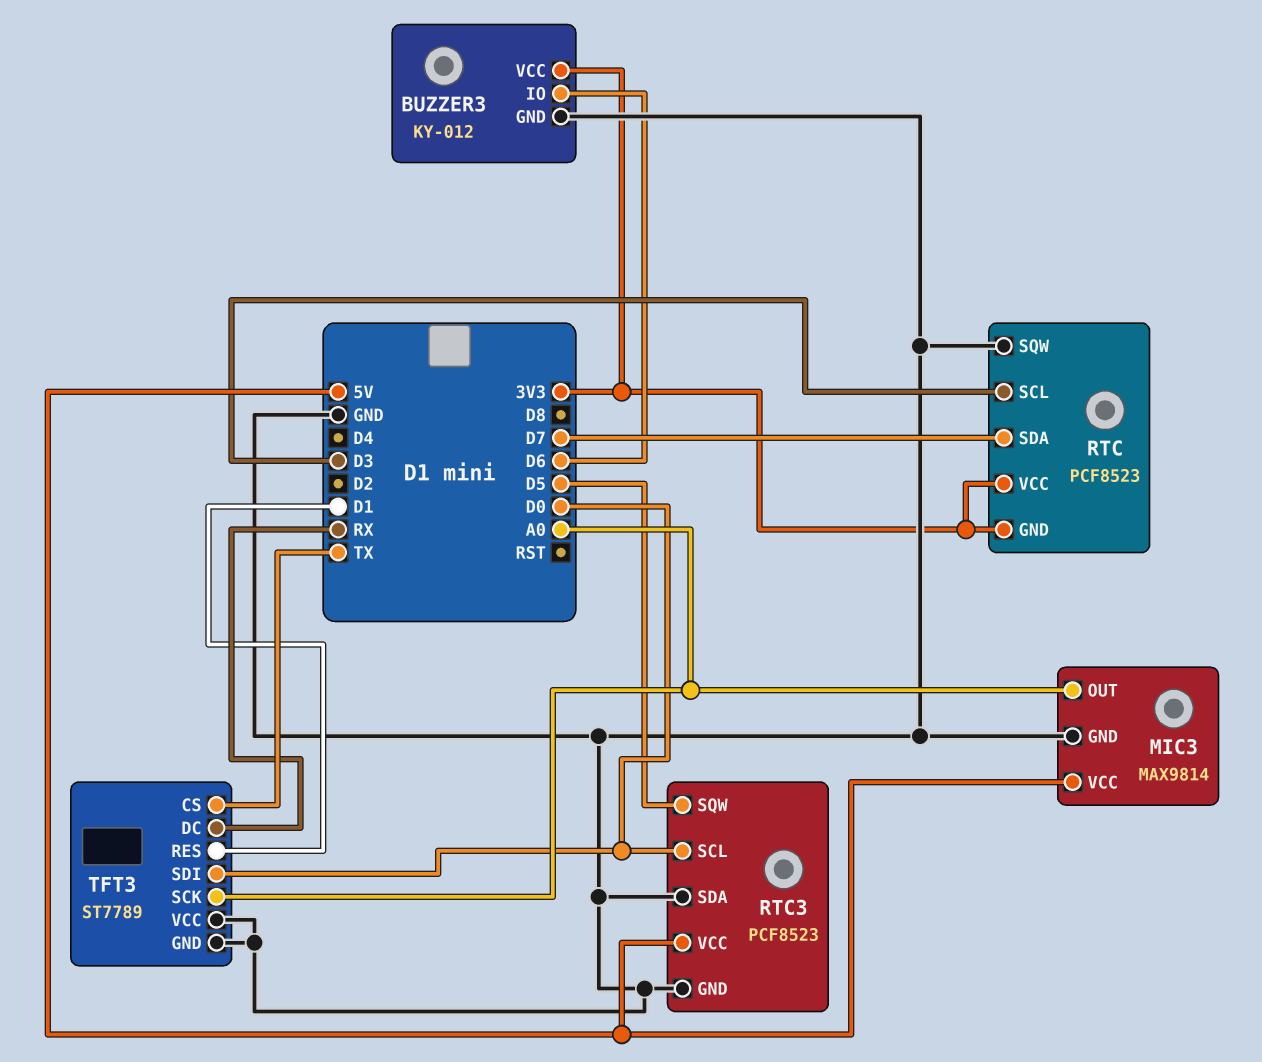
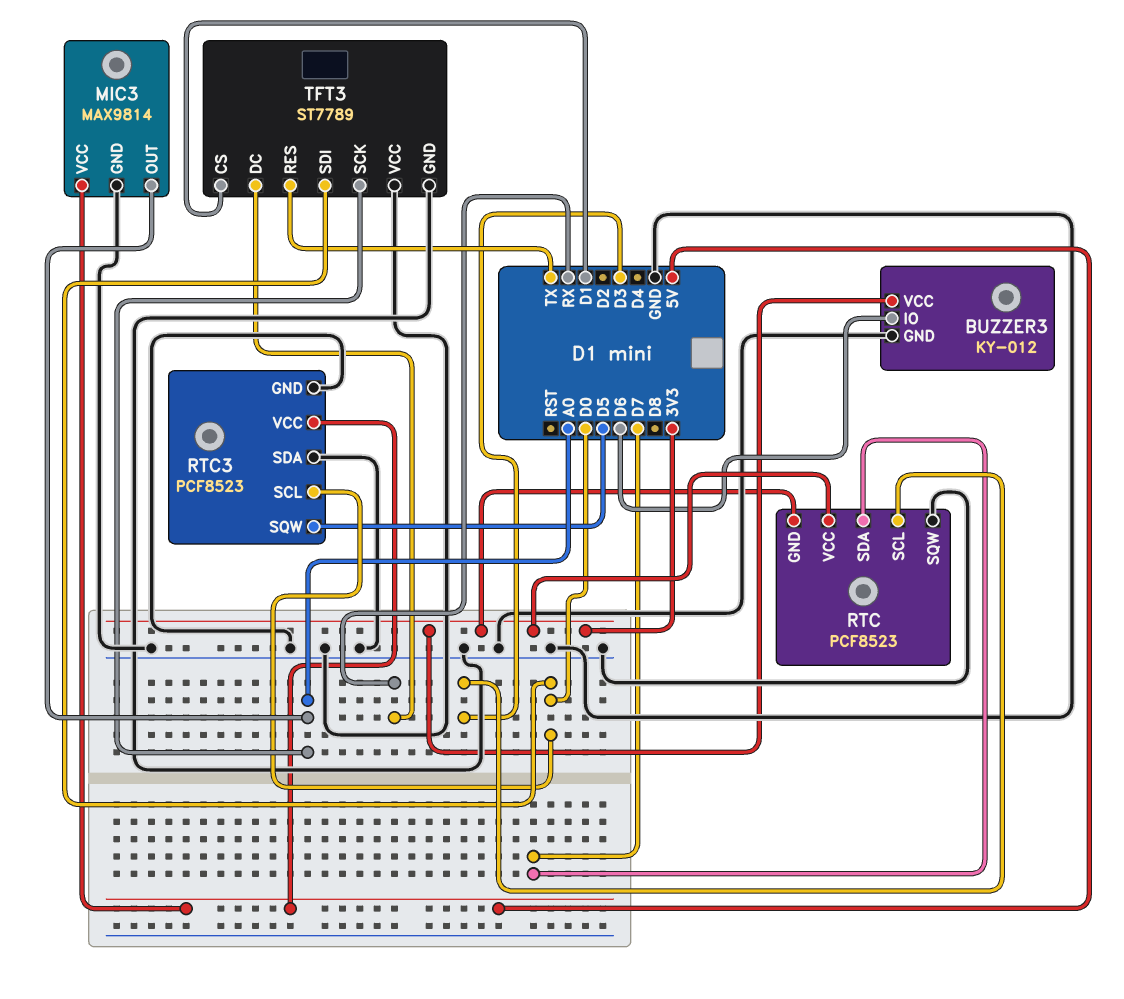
TFT3 pin CS: TX -> D1
TFT3 pin RES: D1 -> TX

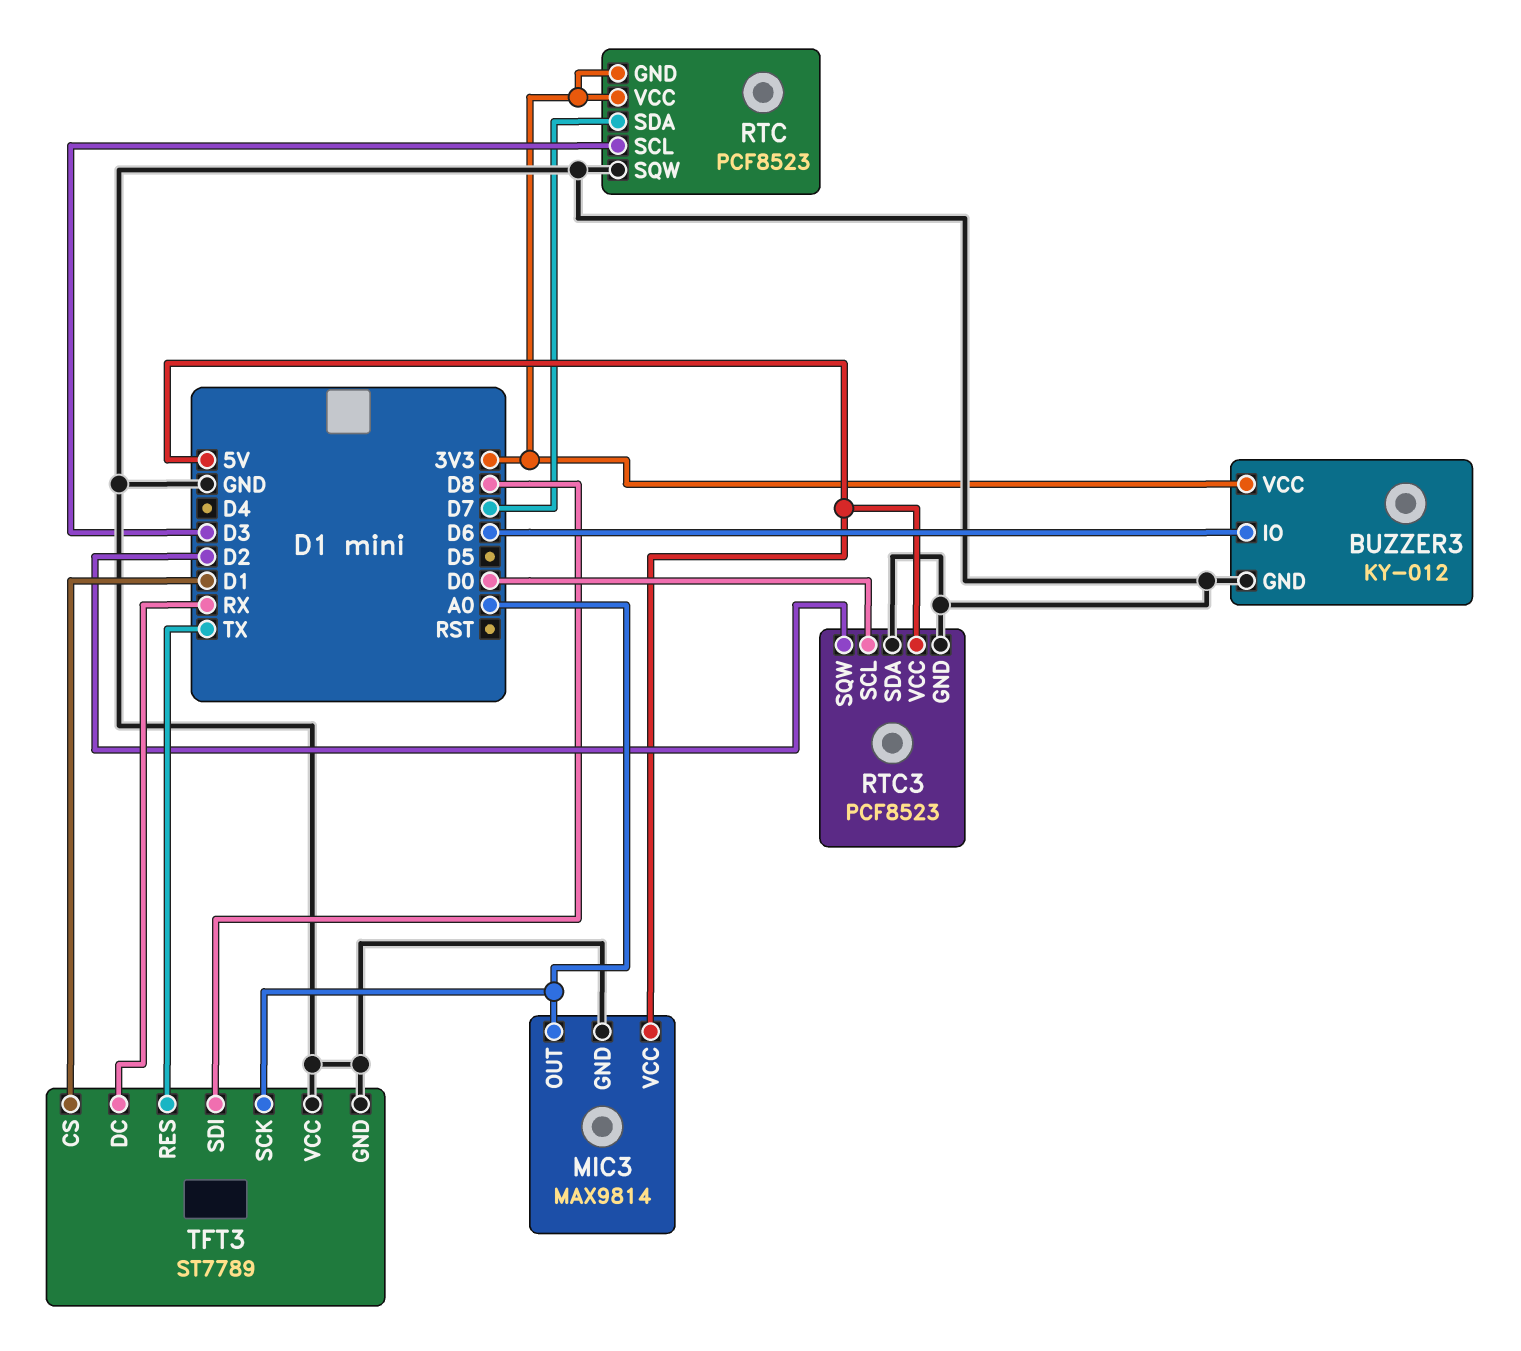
RTC3 pin SQW: D5 -> D2
TFT3 pin SDI: D0 -> D8

